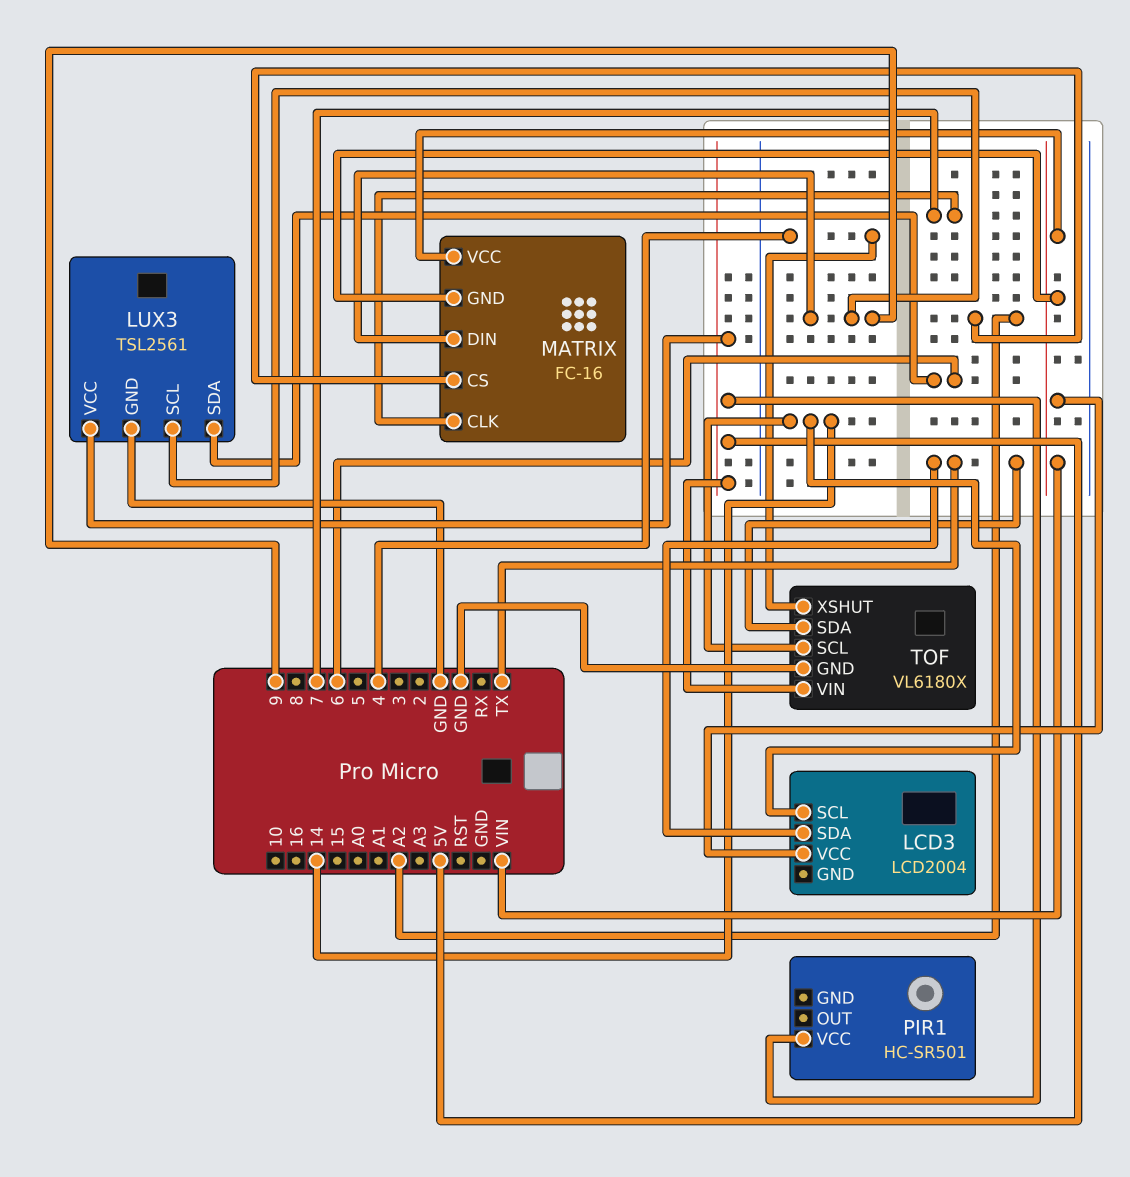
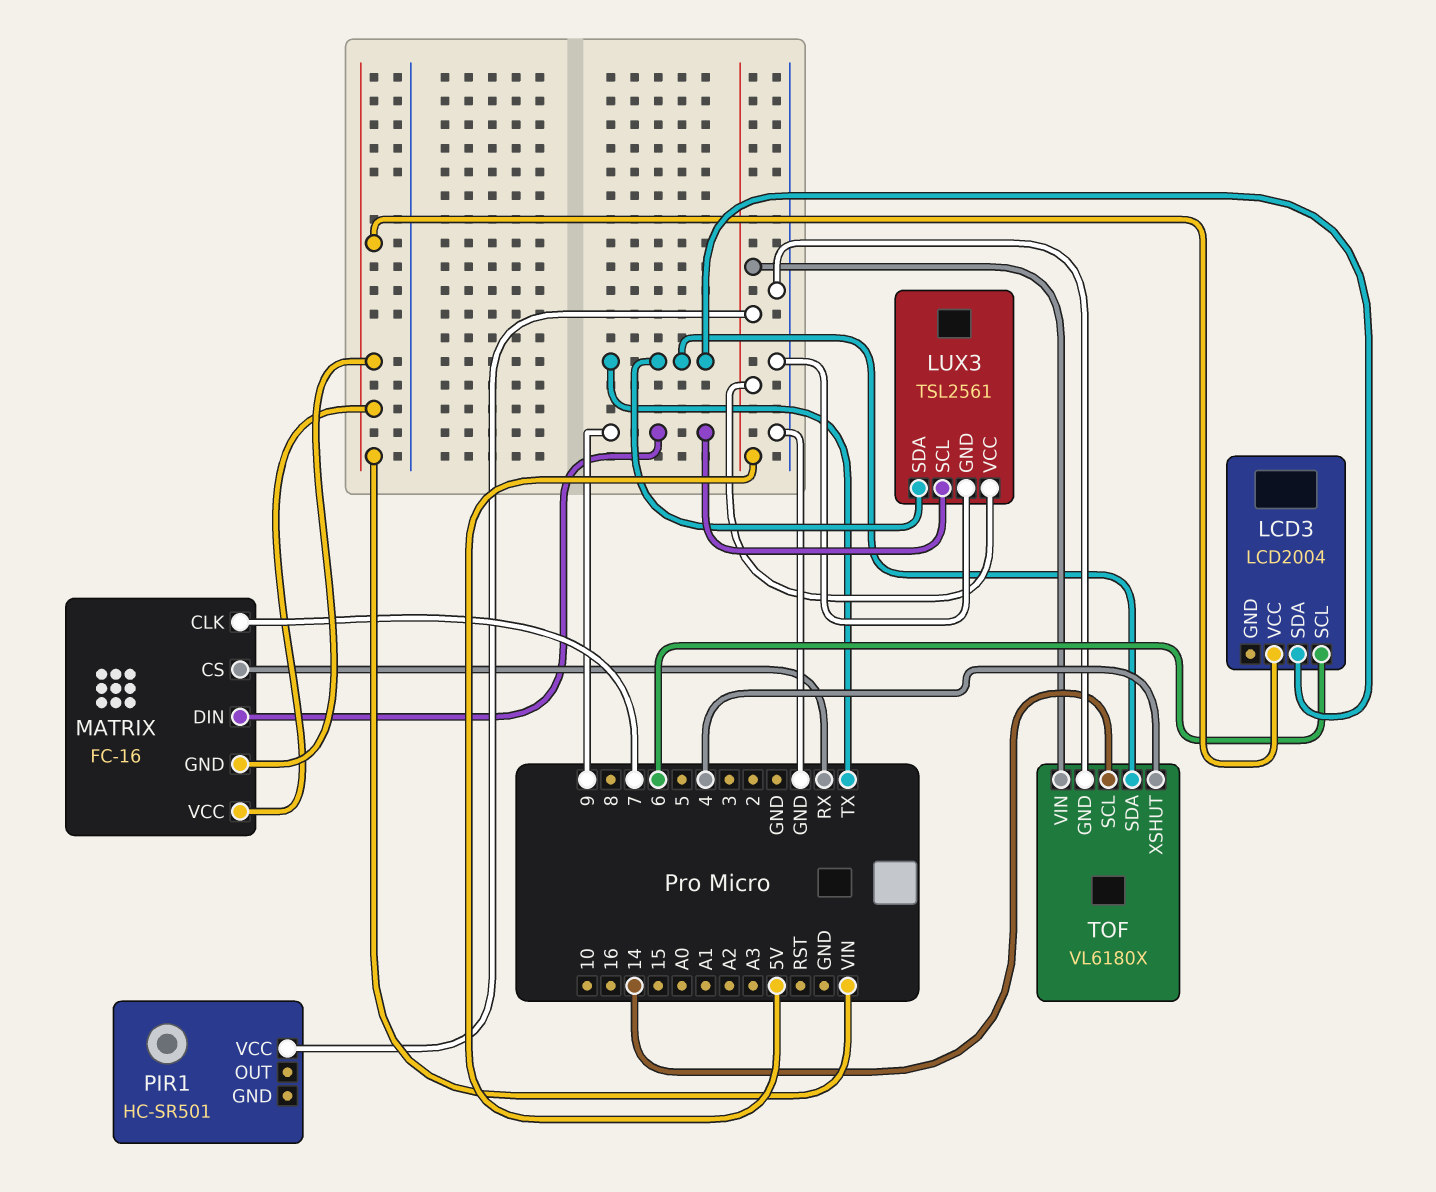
LCD3 pin SCL: 14 -> 6
LUX3 pin SDA: 6 -> TX
MATRIX pin CS: A2 -> RX

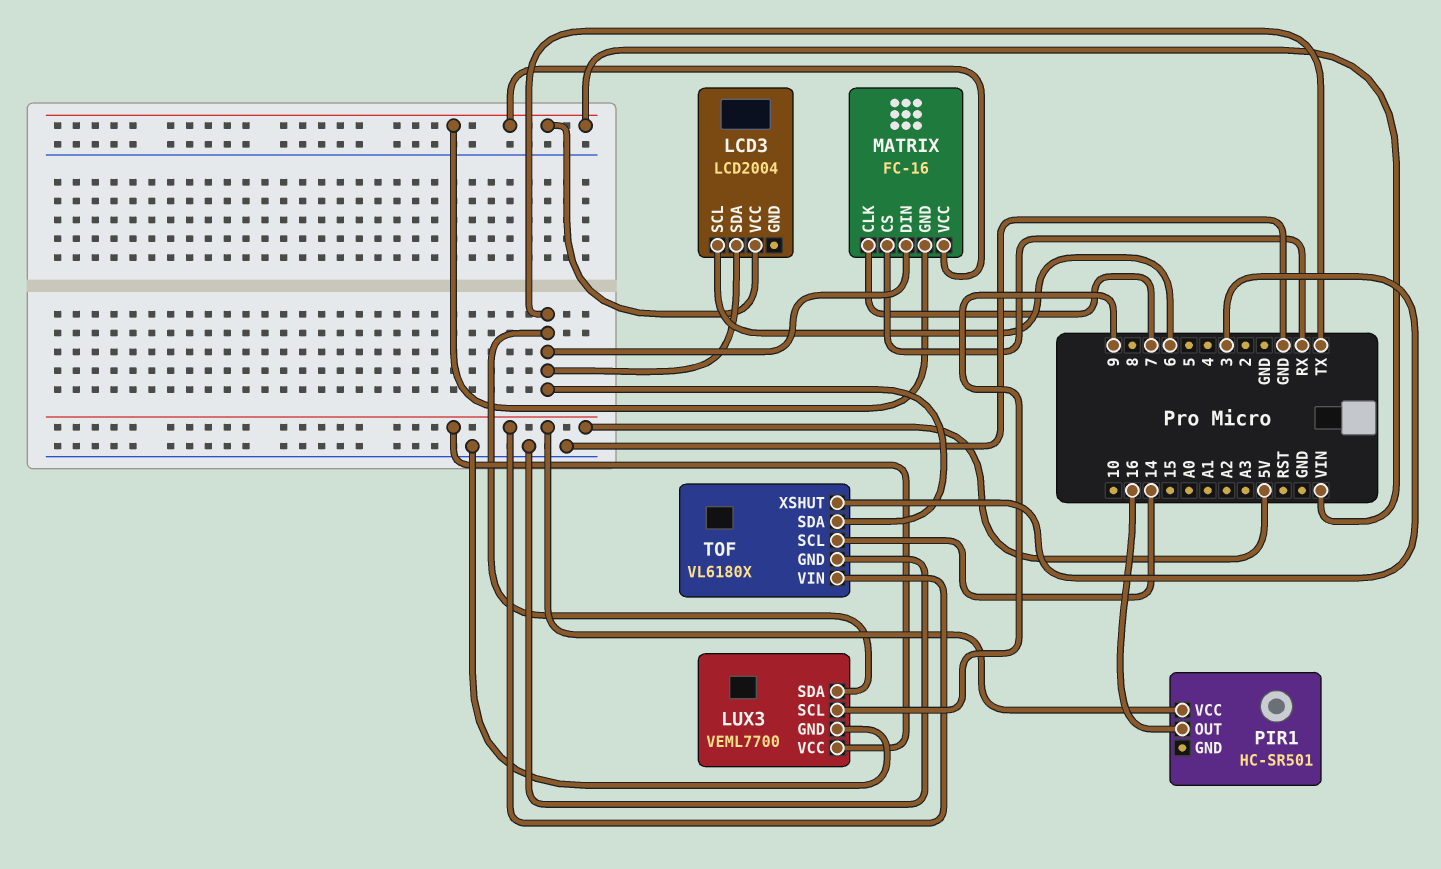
LUX3: TSL2561 -> VEML7700
MATRIX pin DIN: 9 -> TX
PIR1 pin OUT: none -> 16
TOF pin XSHUT: 4 -> 3

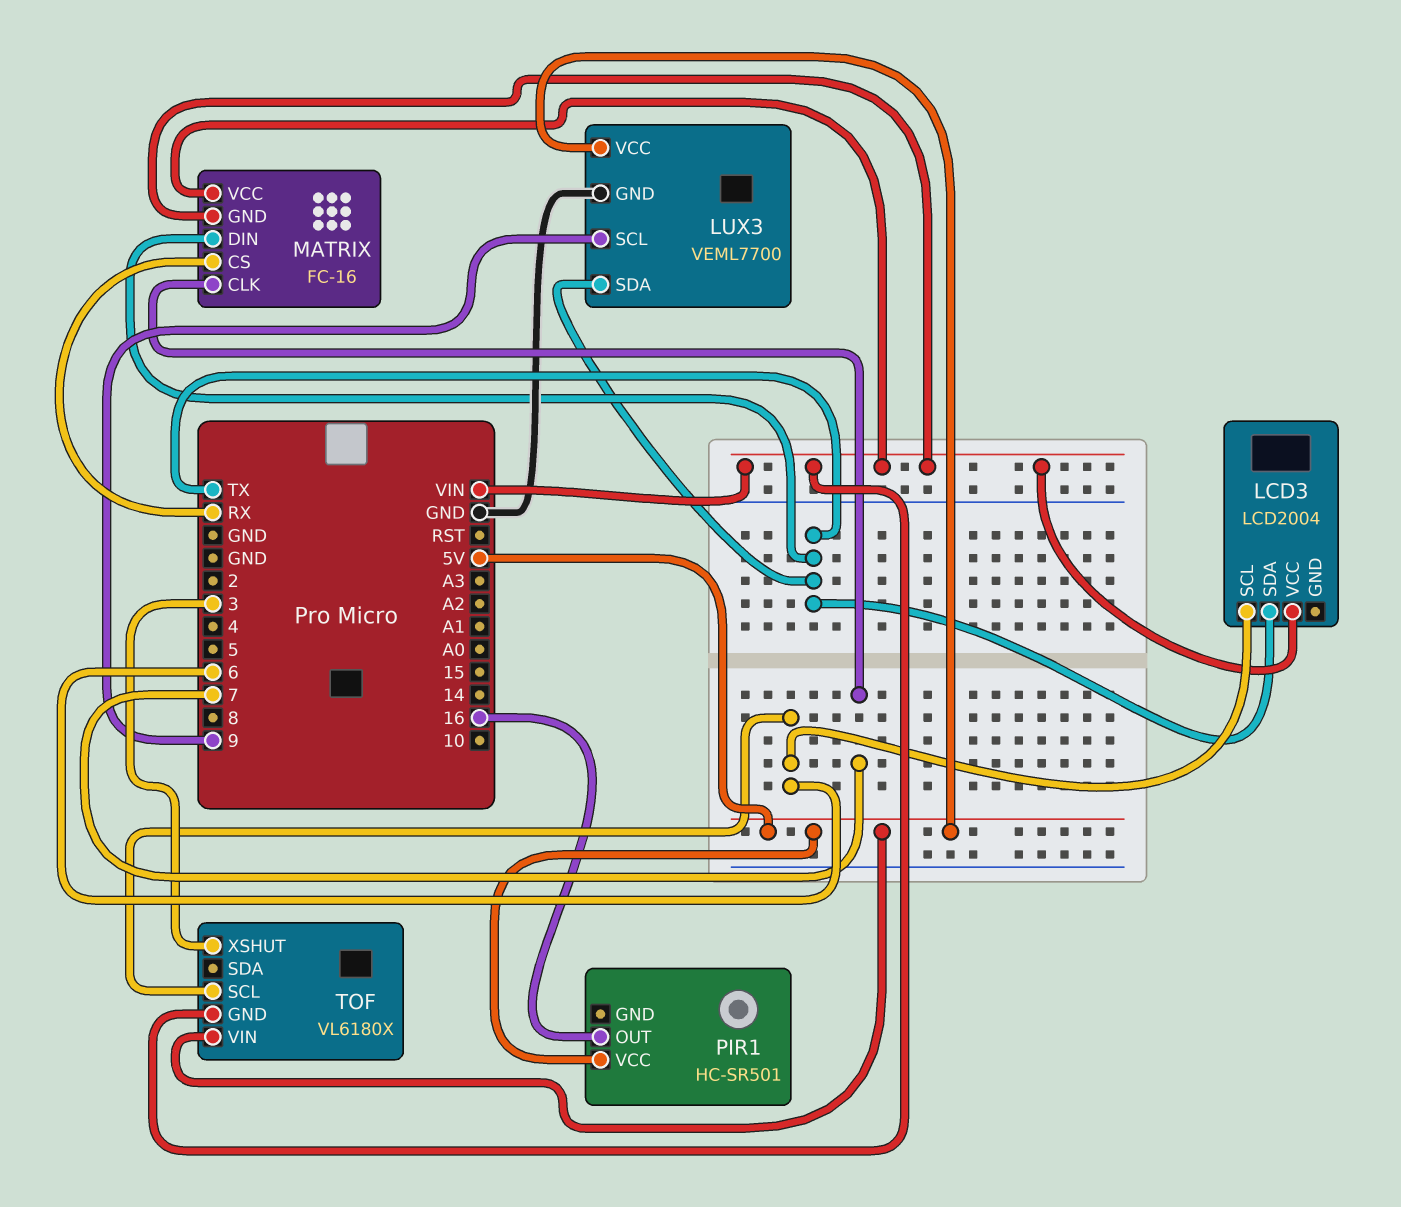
TOF pin GND: GND -> VIN
TOF pin SCL: 14 -> 6
TOF pin SDA: TX -> none

